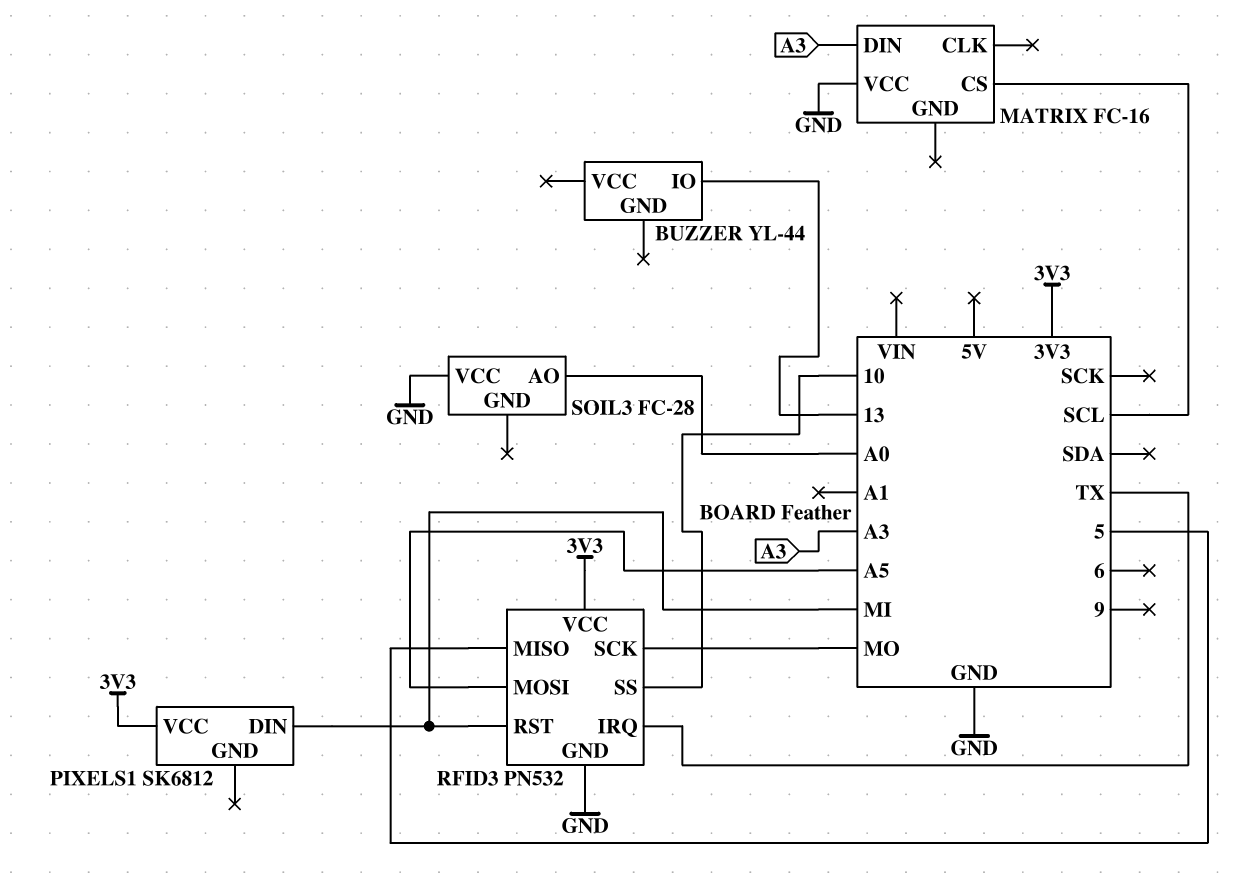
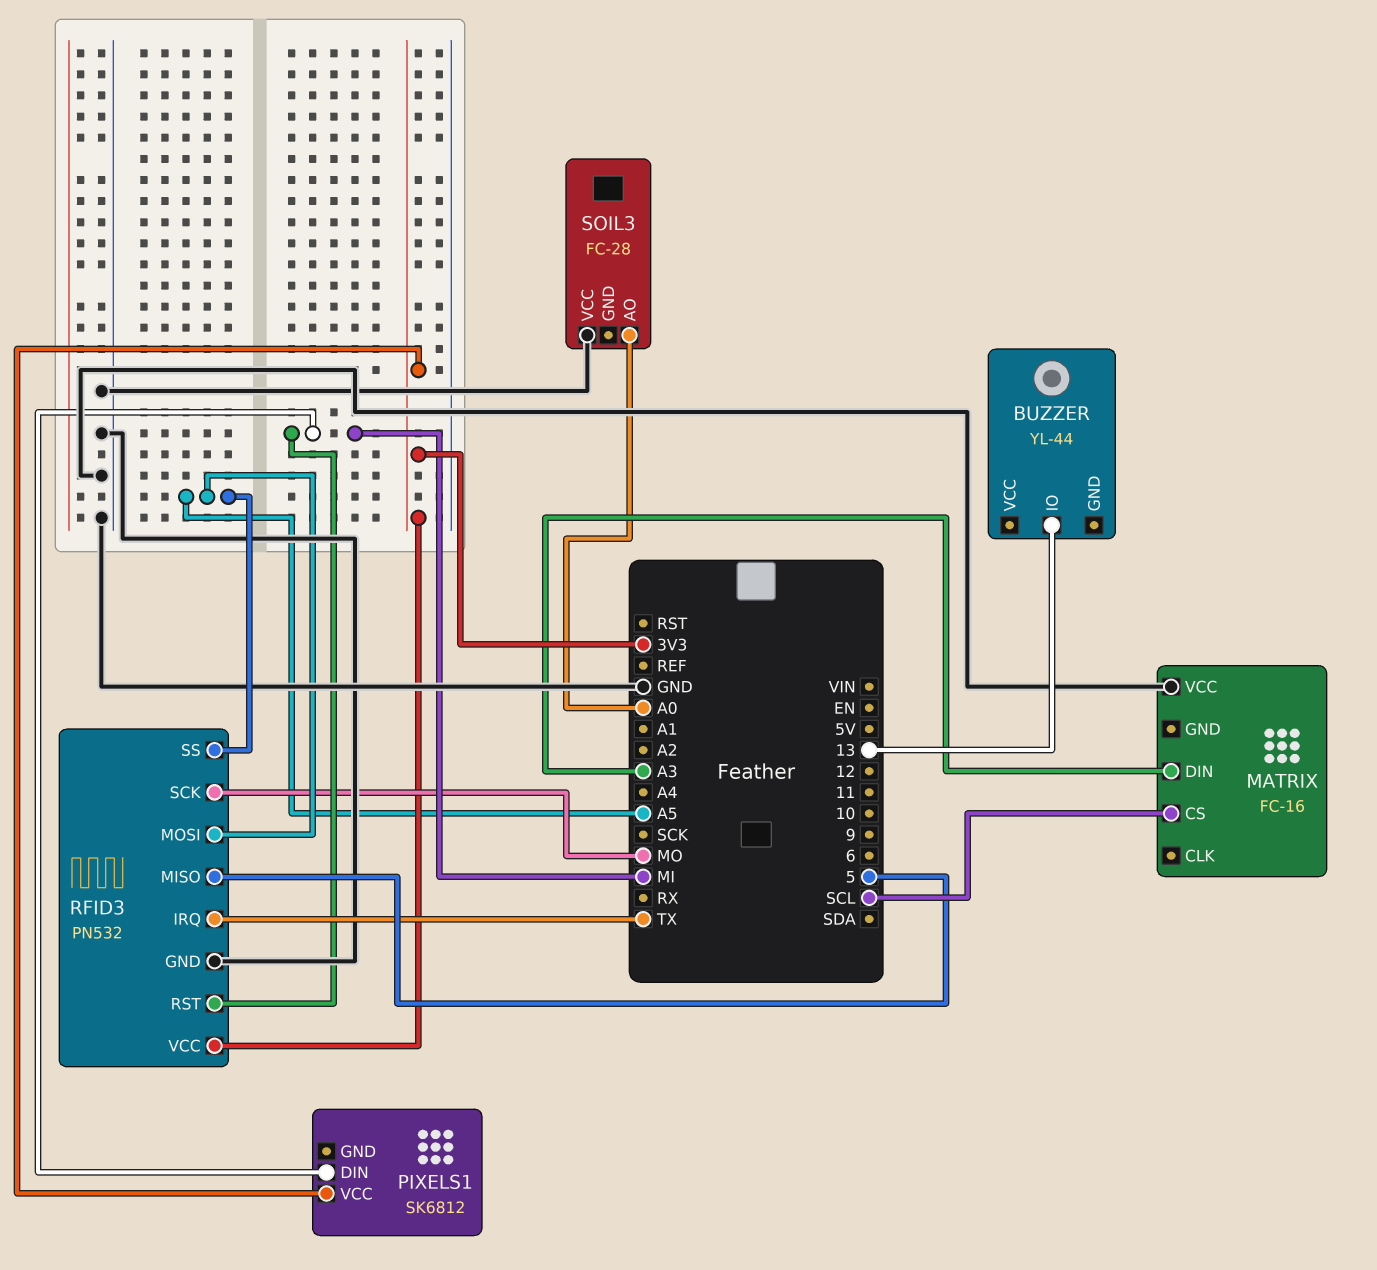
RFID3 pin SS: 10 -> A5

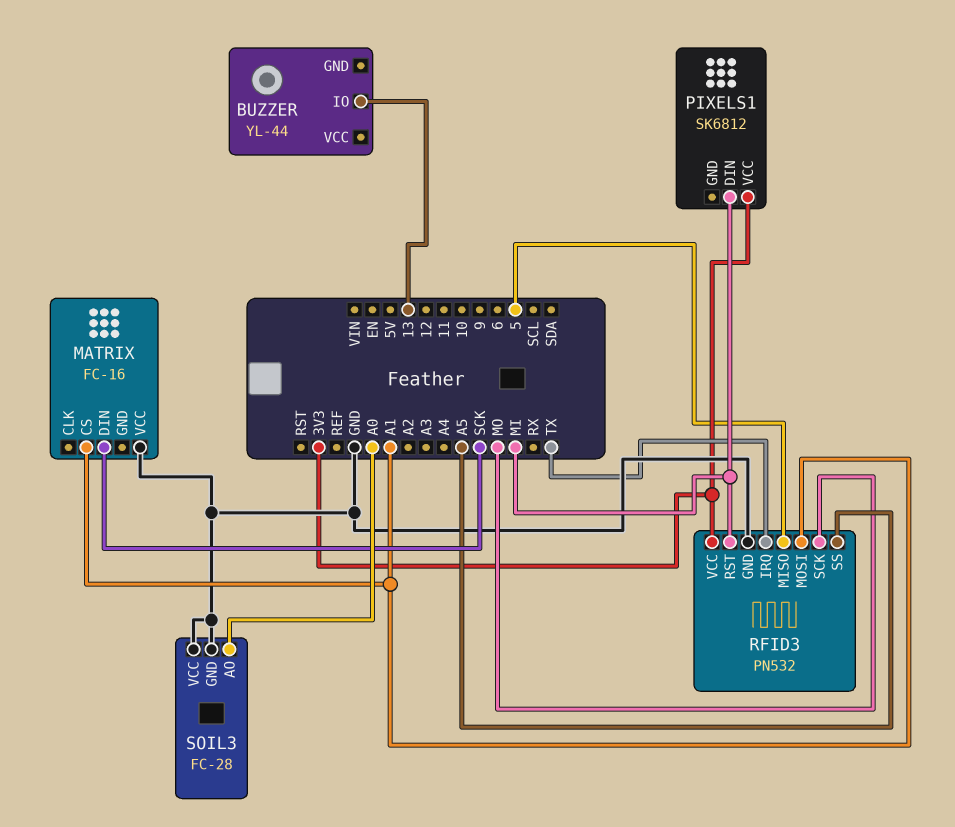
MATRIX pin CS: SCL -> A1
MATRIX pin DIN: A3 -> SCK
RFID3 pin MOSI: A5 -> A1
SOIL3 pin GND: none -> GND

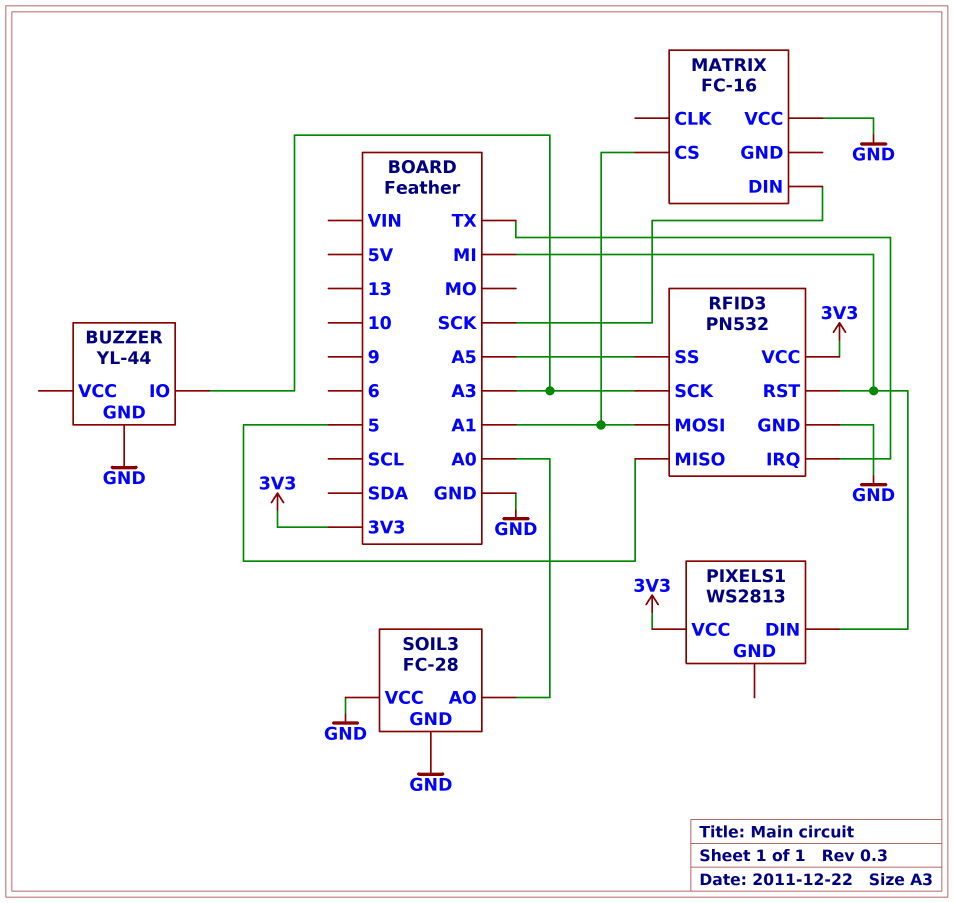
BUZZER pin GND: none -> GND
BUZZER pin IO: 13 -> A3
PIXELS1: SK6812 -> WS2813
RFID3 pin SCK: MO -> A3

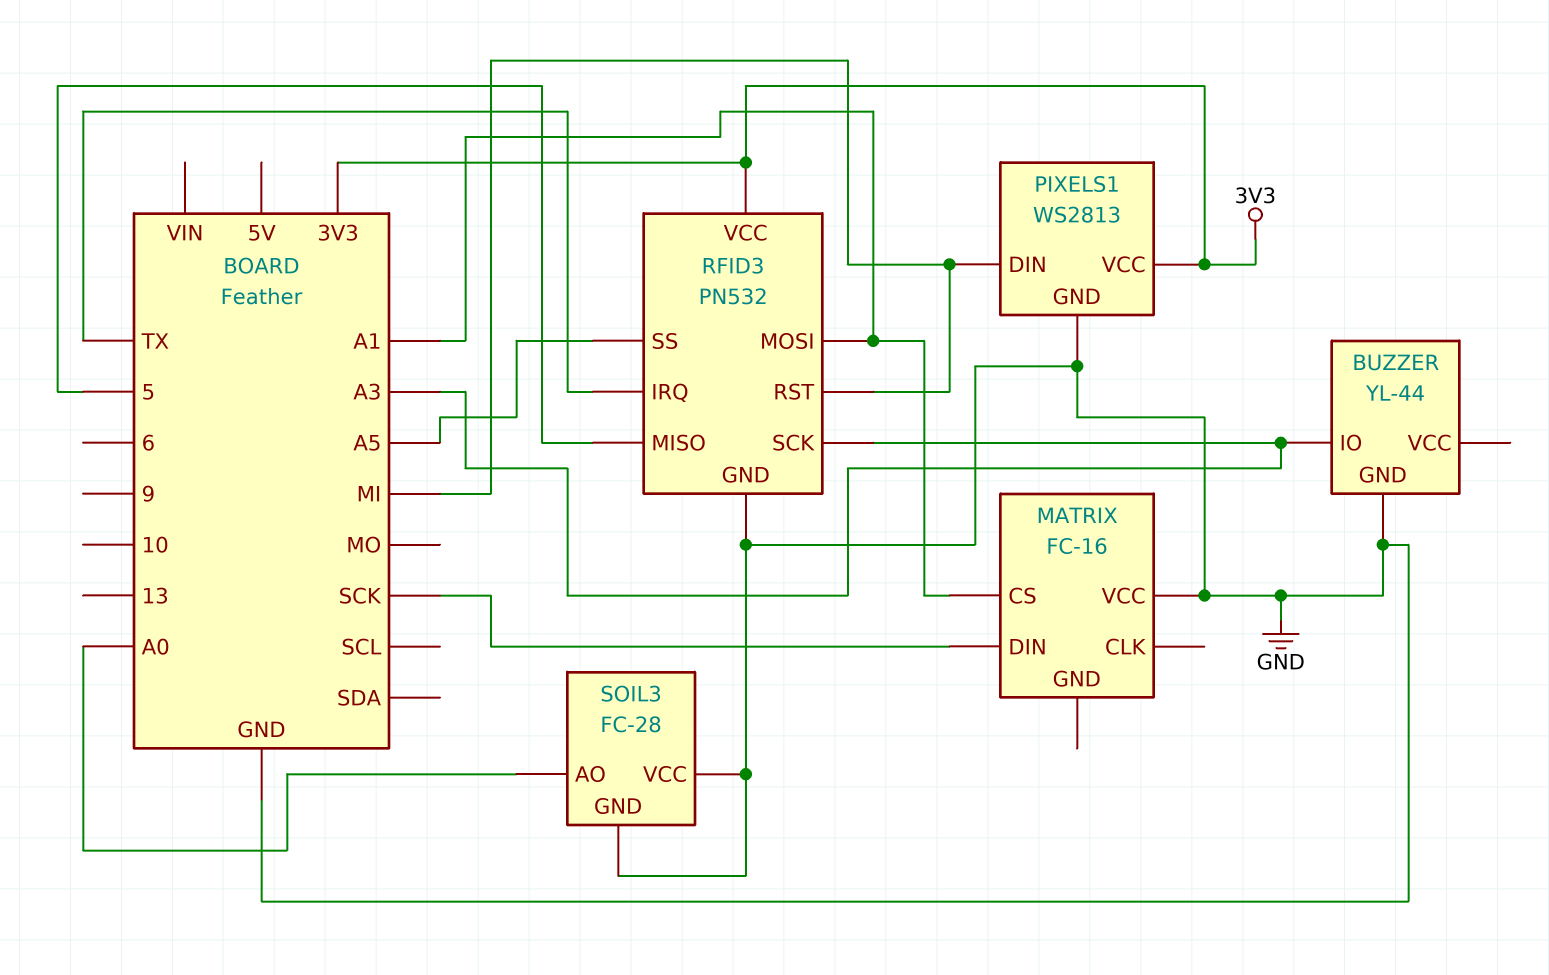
PIXELS1 pin GND: none -> GND

